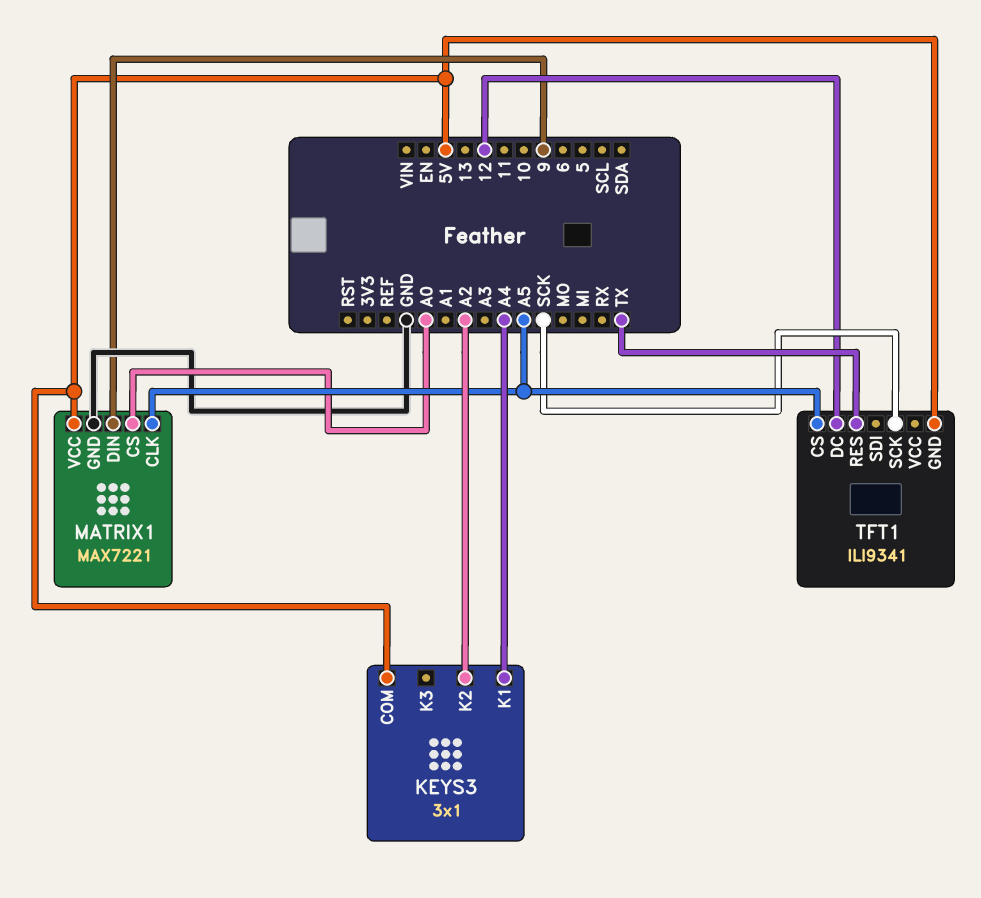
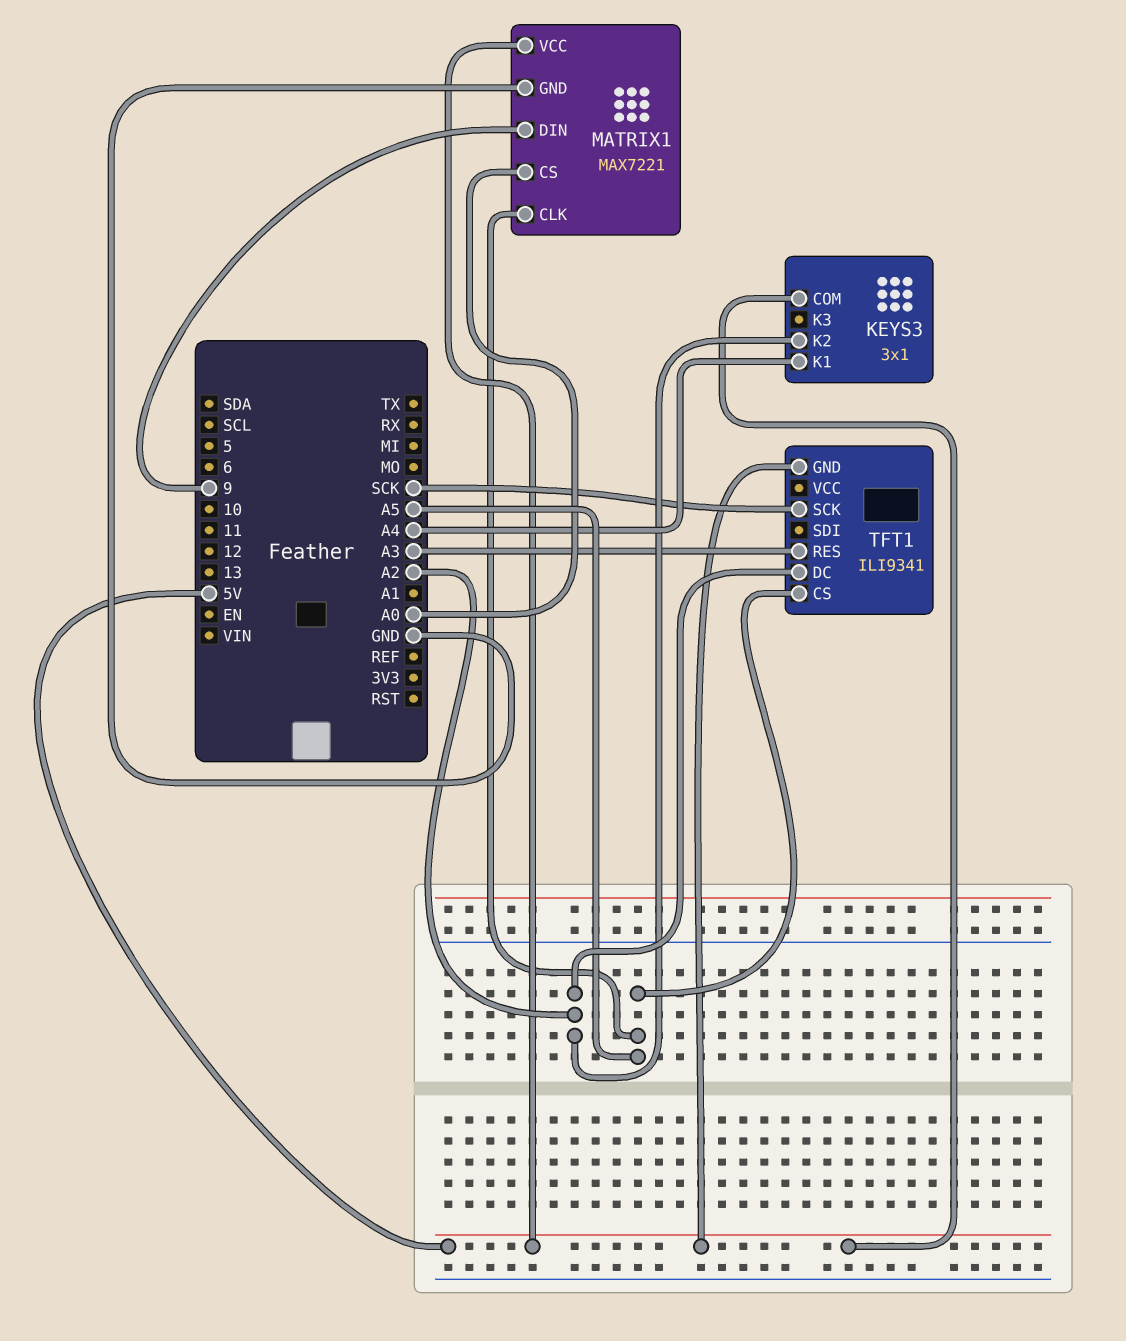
TFT1 pin DC: 12 -> A2
TFT1 pin RES: TX -> A3

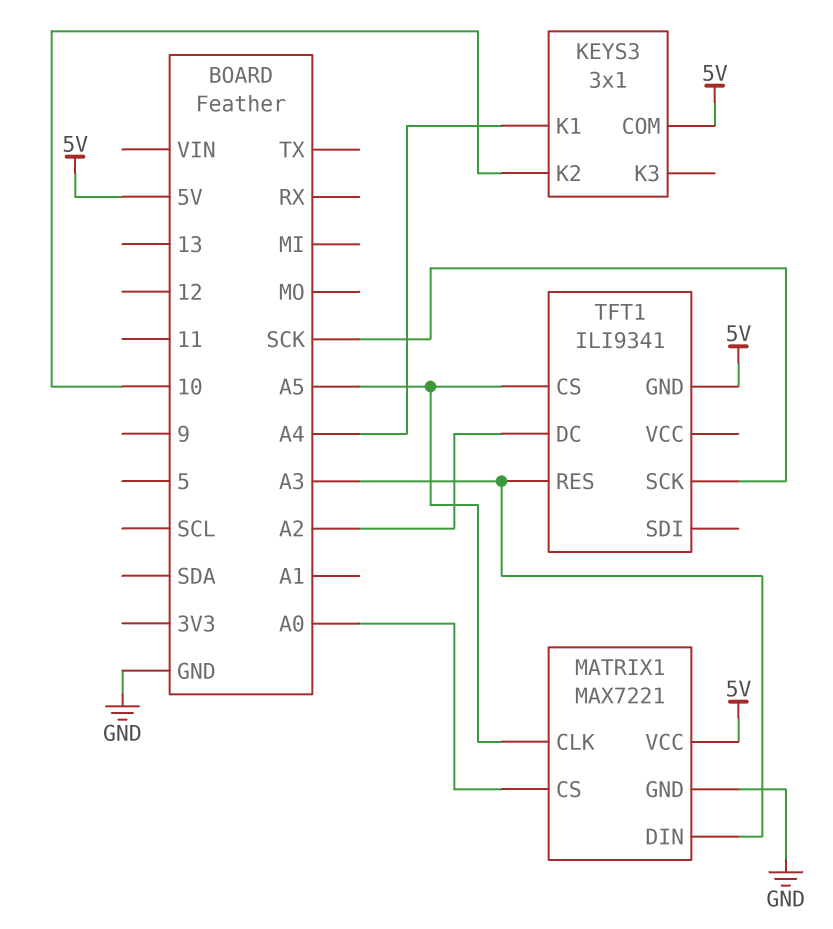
KEYS3 pin K2: A2 -> 10
MATRIX1 pin DIN: 9 -> A3

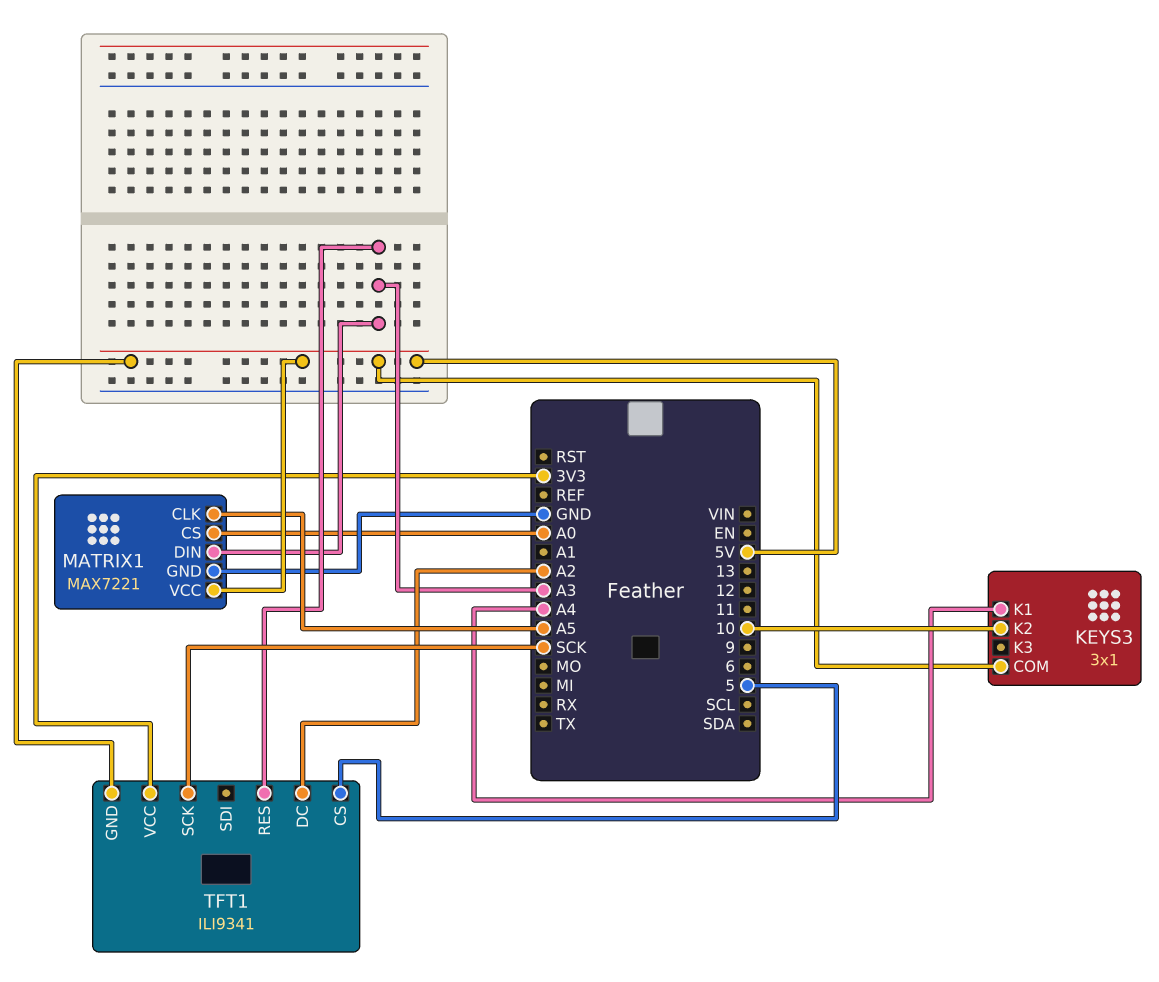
TFT1 pin CS: A5 -> 5
TFT1 pin VCC: none -> 3V3

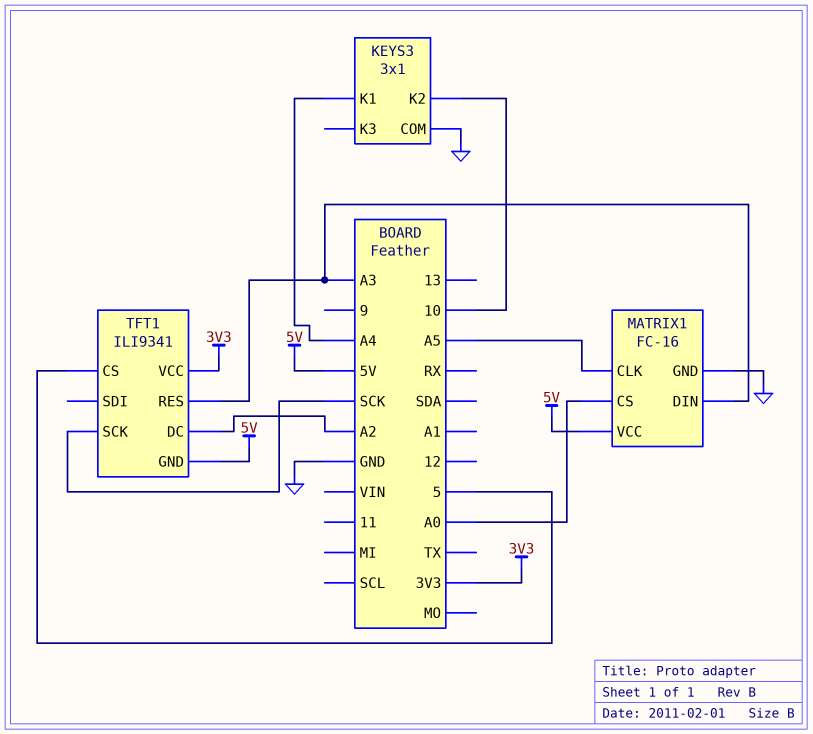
KEYS3 pin COM: 5V -> GND
MATRIX1: MAX7221 -> FC-16

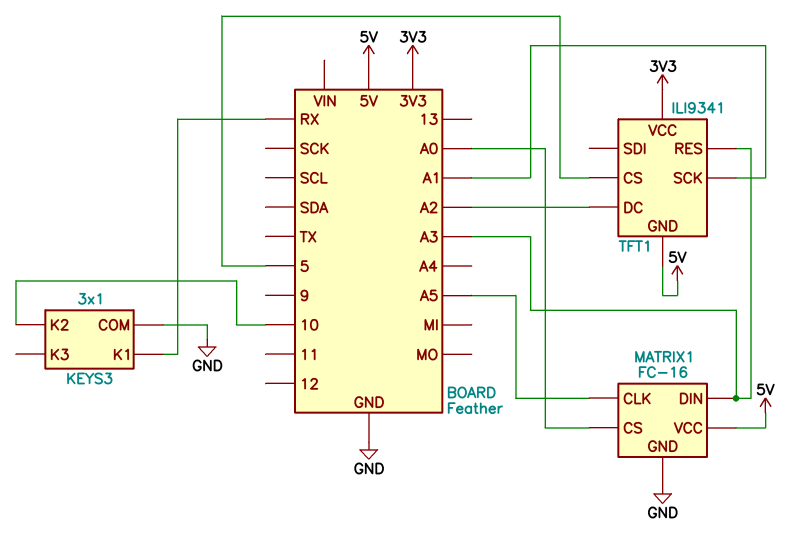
KEYS3 pin K1: A4 -> RX
TFT1 pin SCK: SCK -> A1

